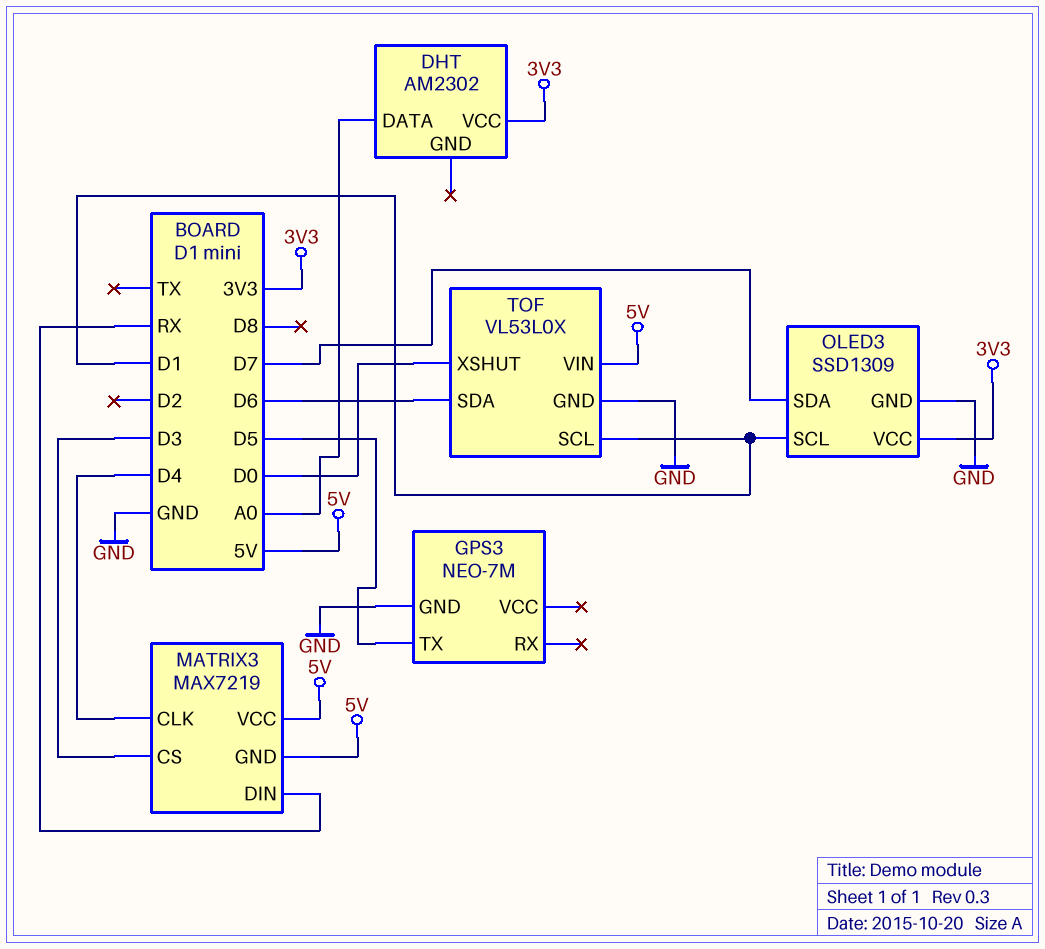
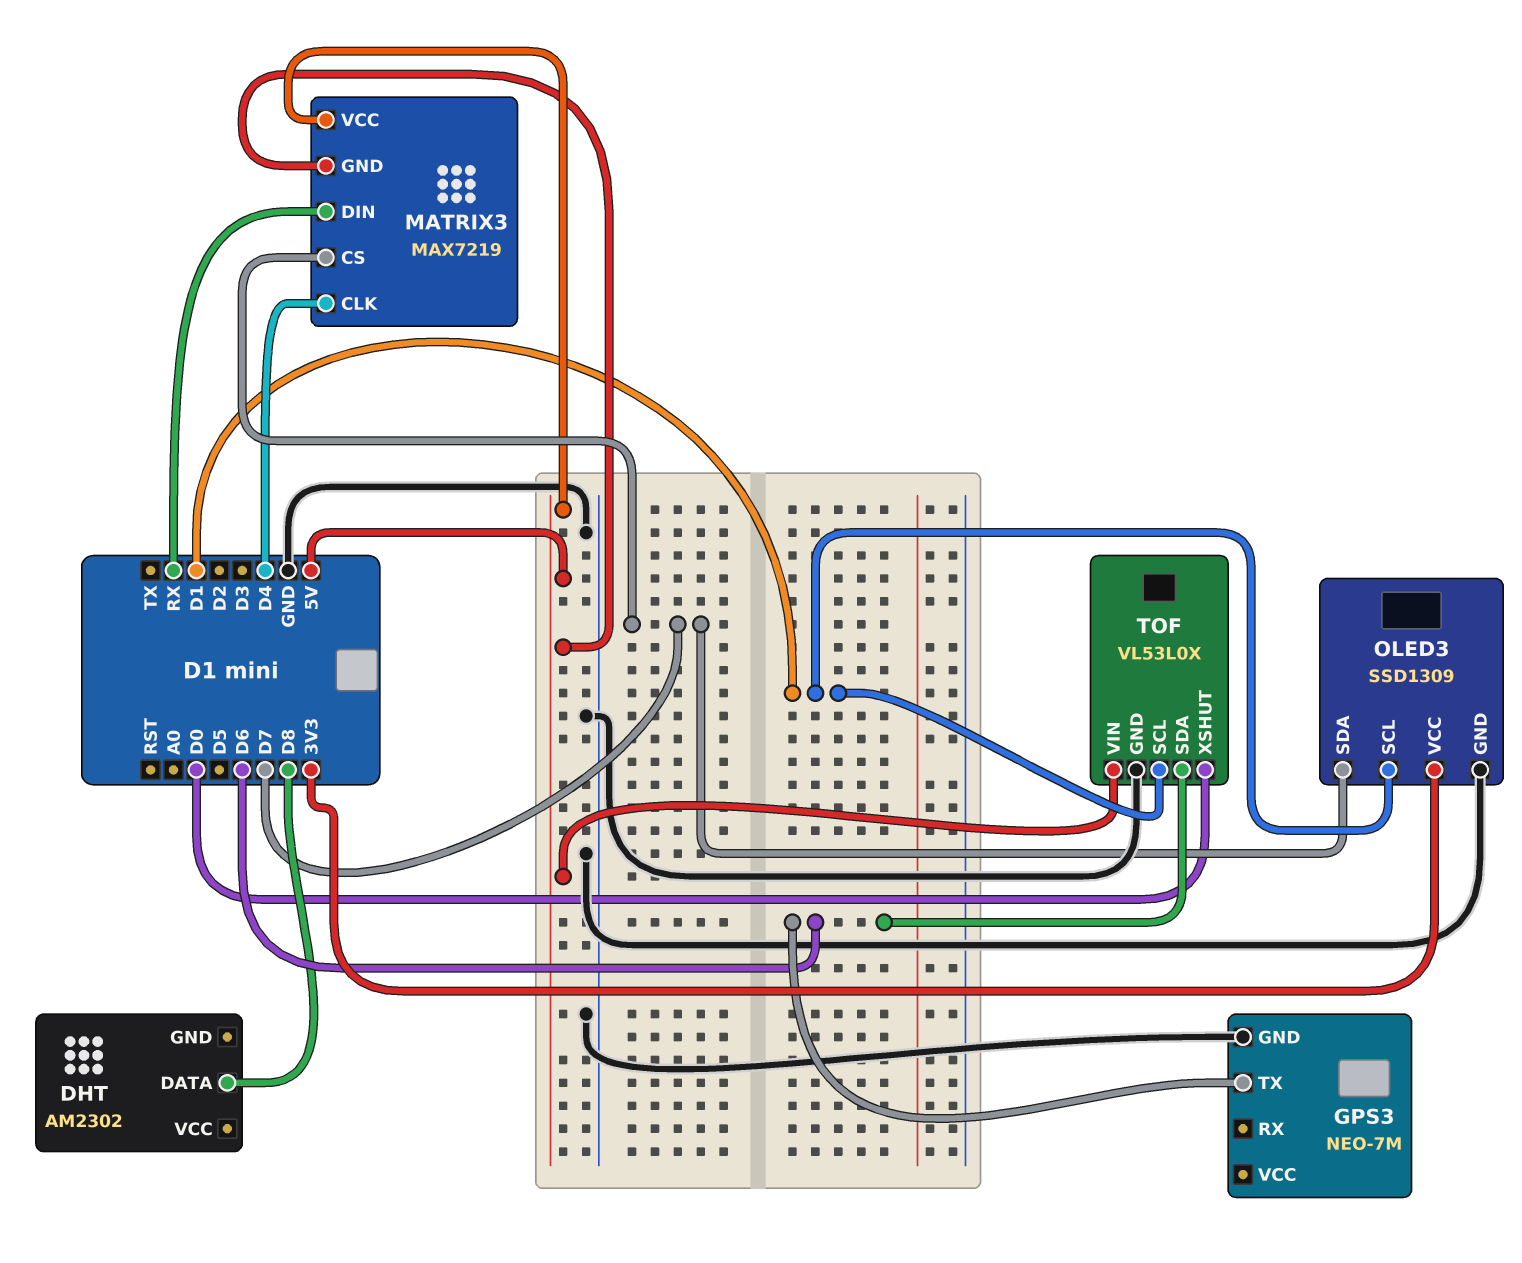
DHT pin DATA: A0 -> D8
DHT pin VCC: 3V3 -> none
GPS3 pin TX: D5 -> D6
MATRIX3 pin CS: D3 -> D7

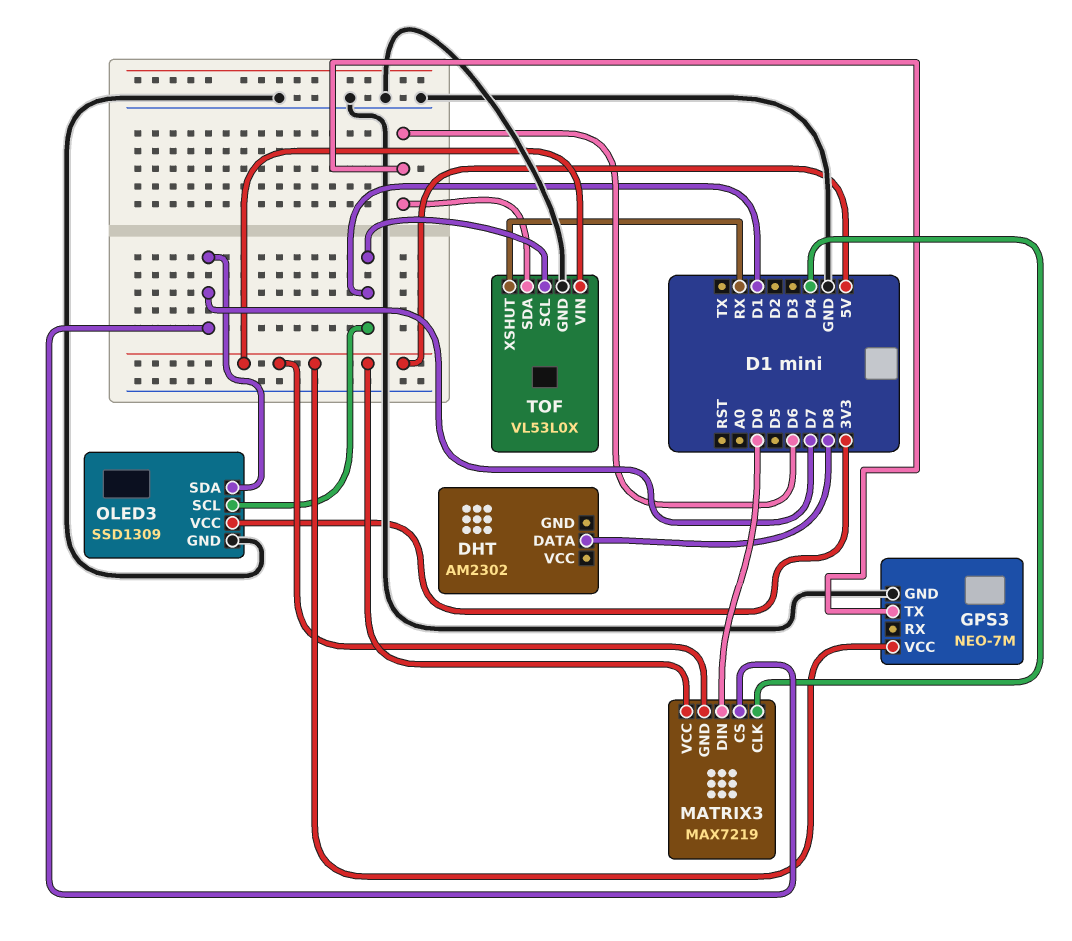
GPS3 pin VCC: none -> 5V
MATRIX3 pin DIN: RX -> D0
TOF pin XSHUT: D0 -> RX

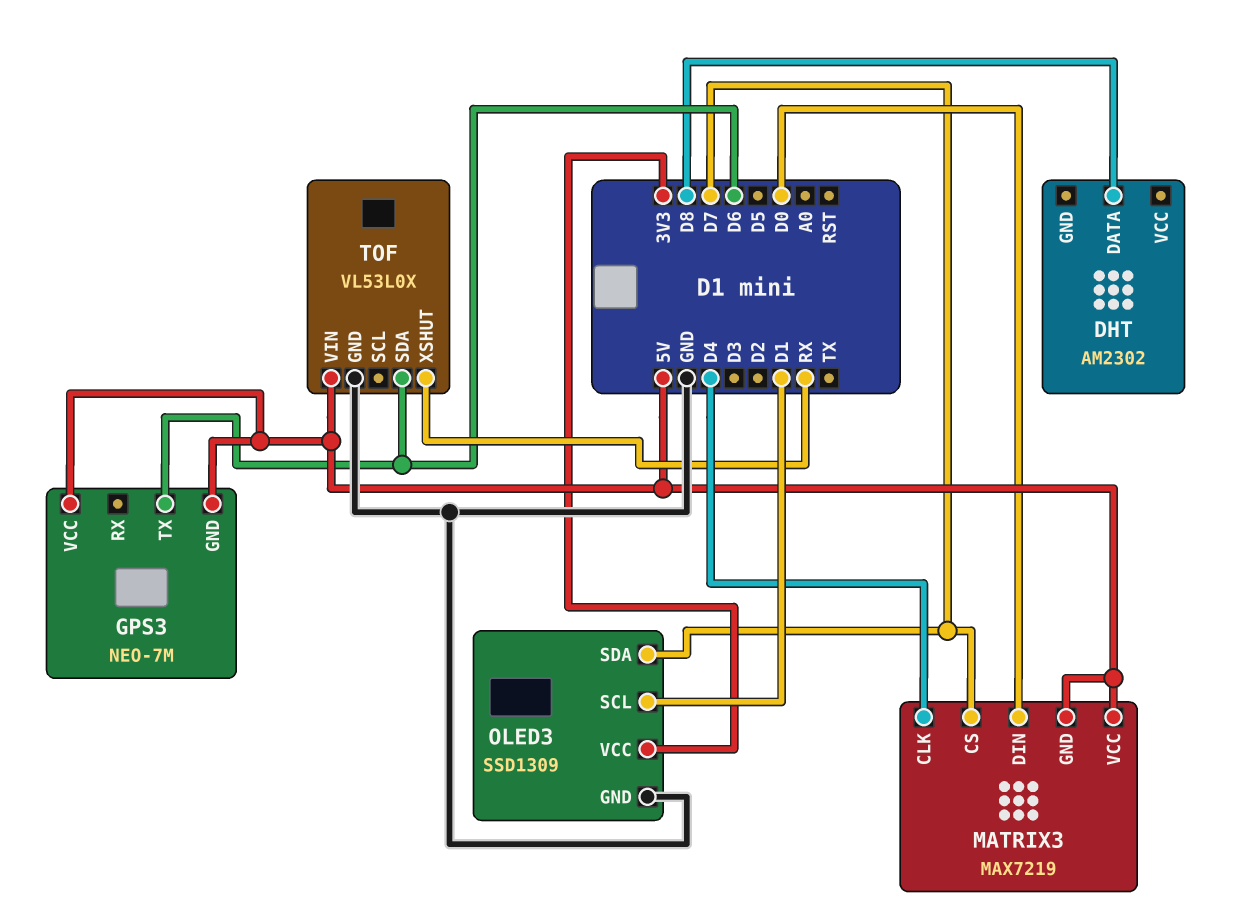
GPS3 pin GND: GND -> 5V
TOF pin SCL: D1 -> none

